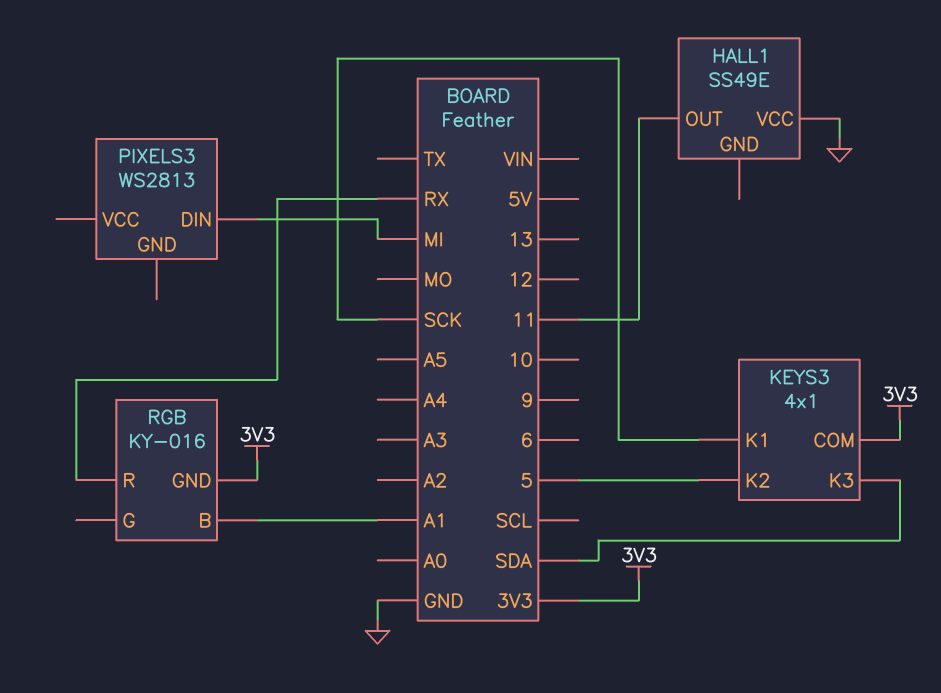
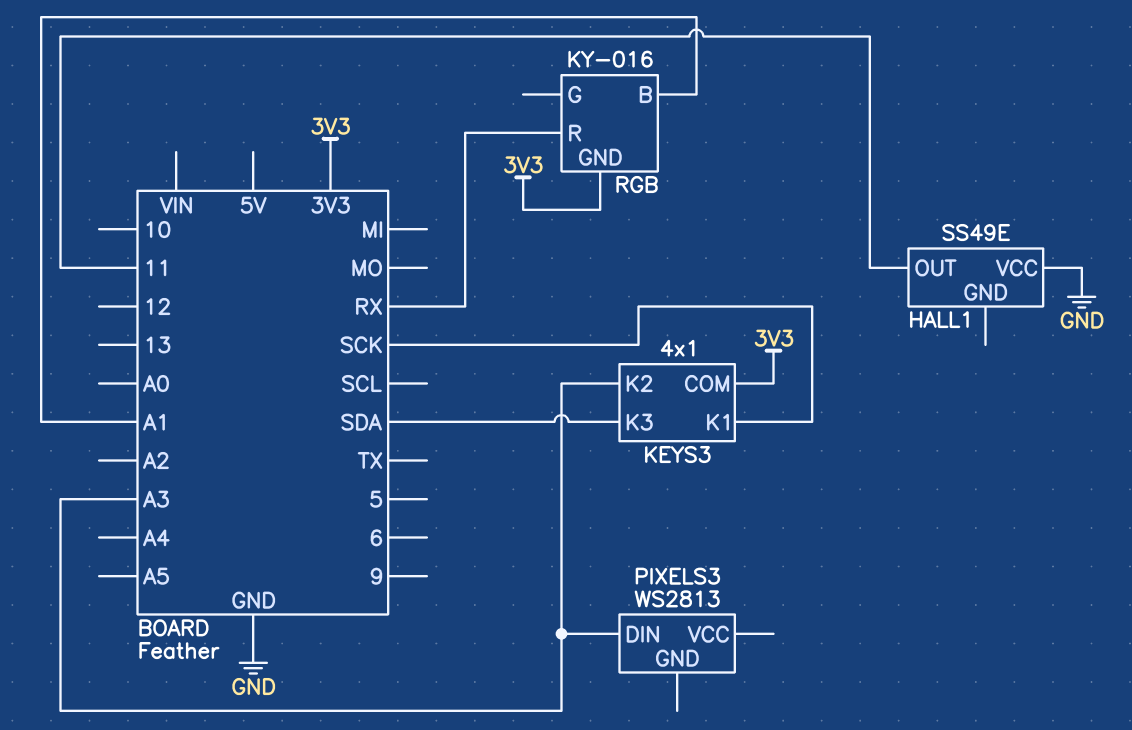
KEYS3 pin K2: 5 -> A3
PIXELS3 pin DIN: MI -> A3

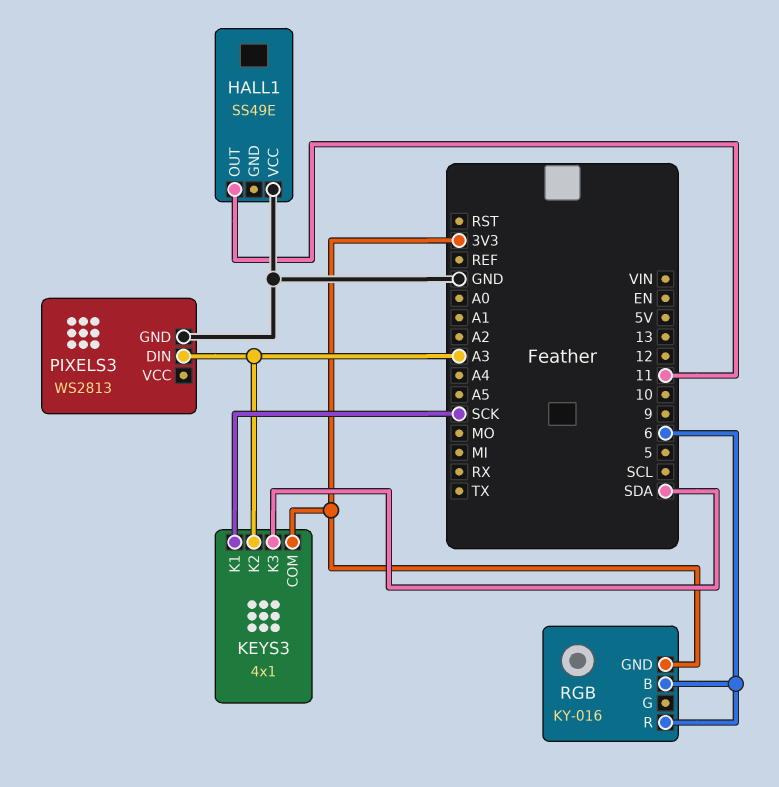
PIXELS3 pin GND: none -> GND
RGB pin B: A1 -> 6
RGB pin R: RX -> 6

